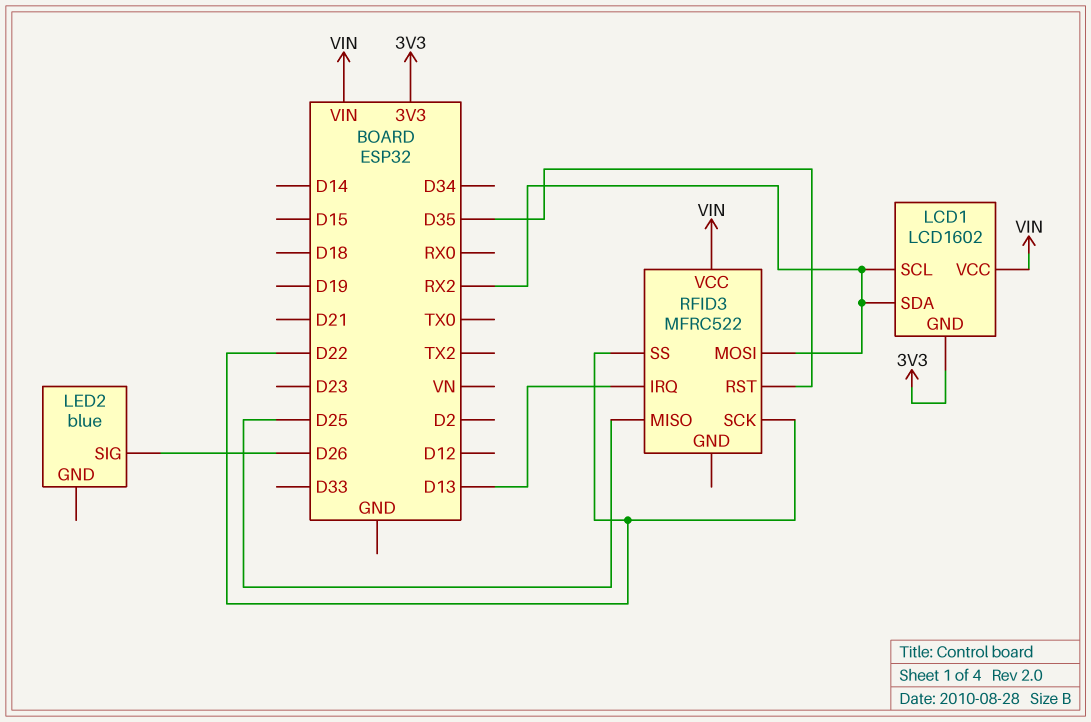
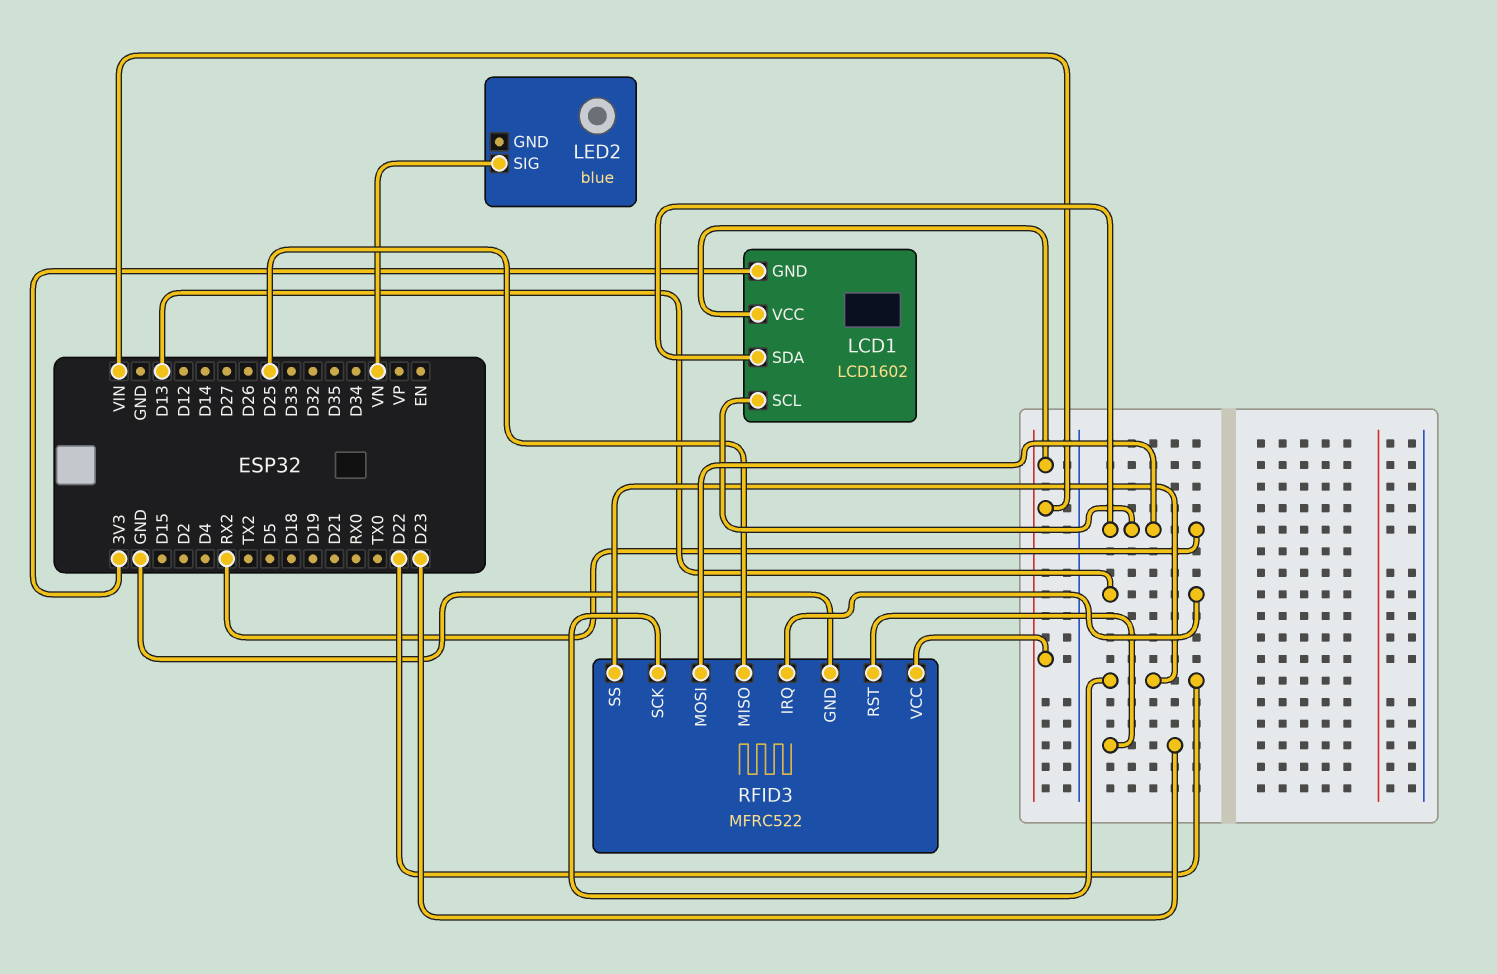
LED2 pin SIG: D26 -> VN
RFID3 pin GND: none -> GND
RFID3 pin RST: D35 -> D23

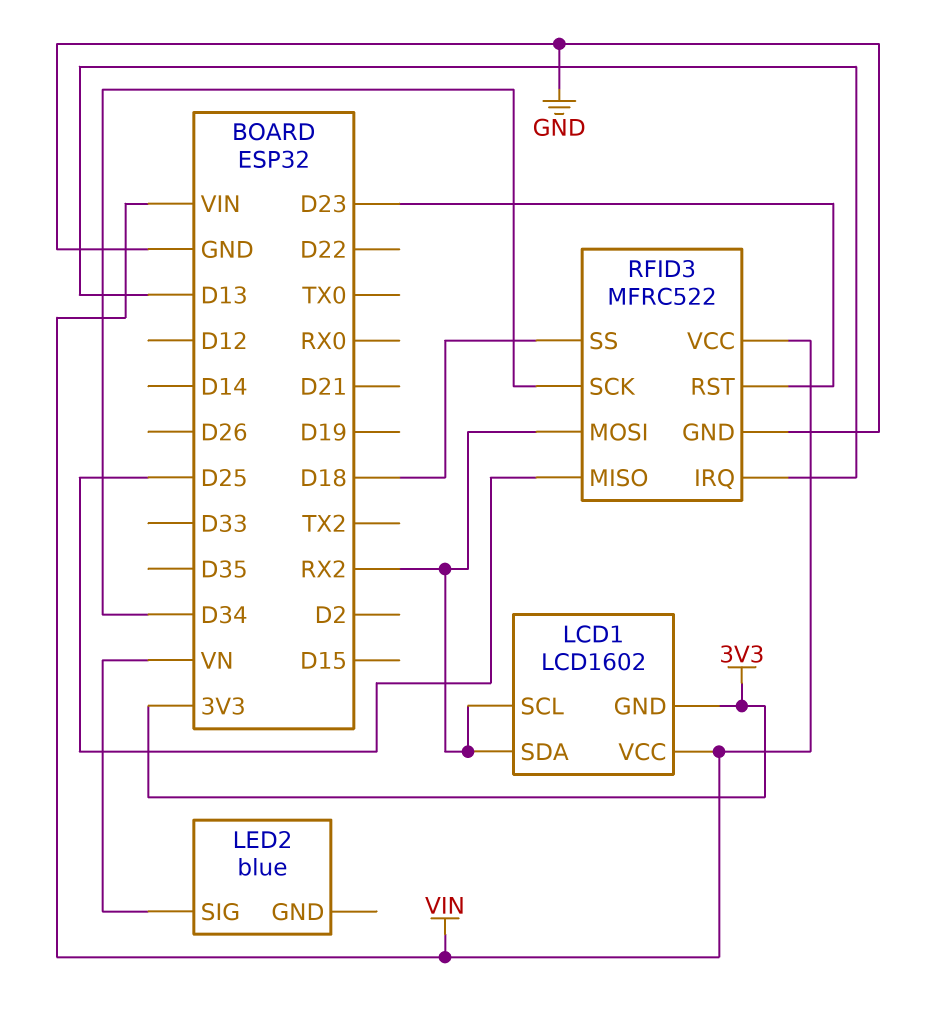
RFID3 pin SCK: D22 -> D34
RFID3 pin SS: D22 -> D18

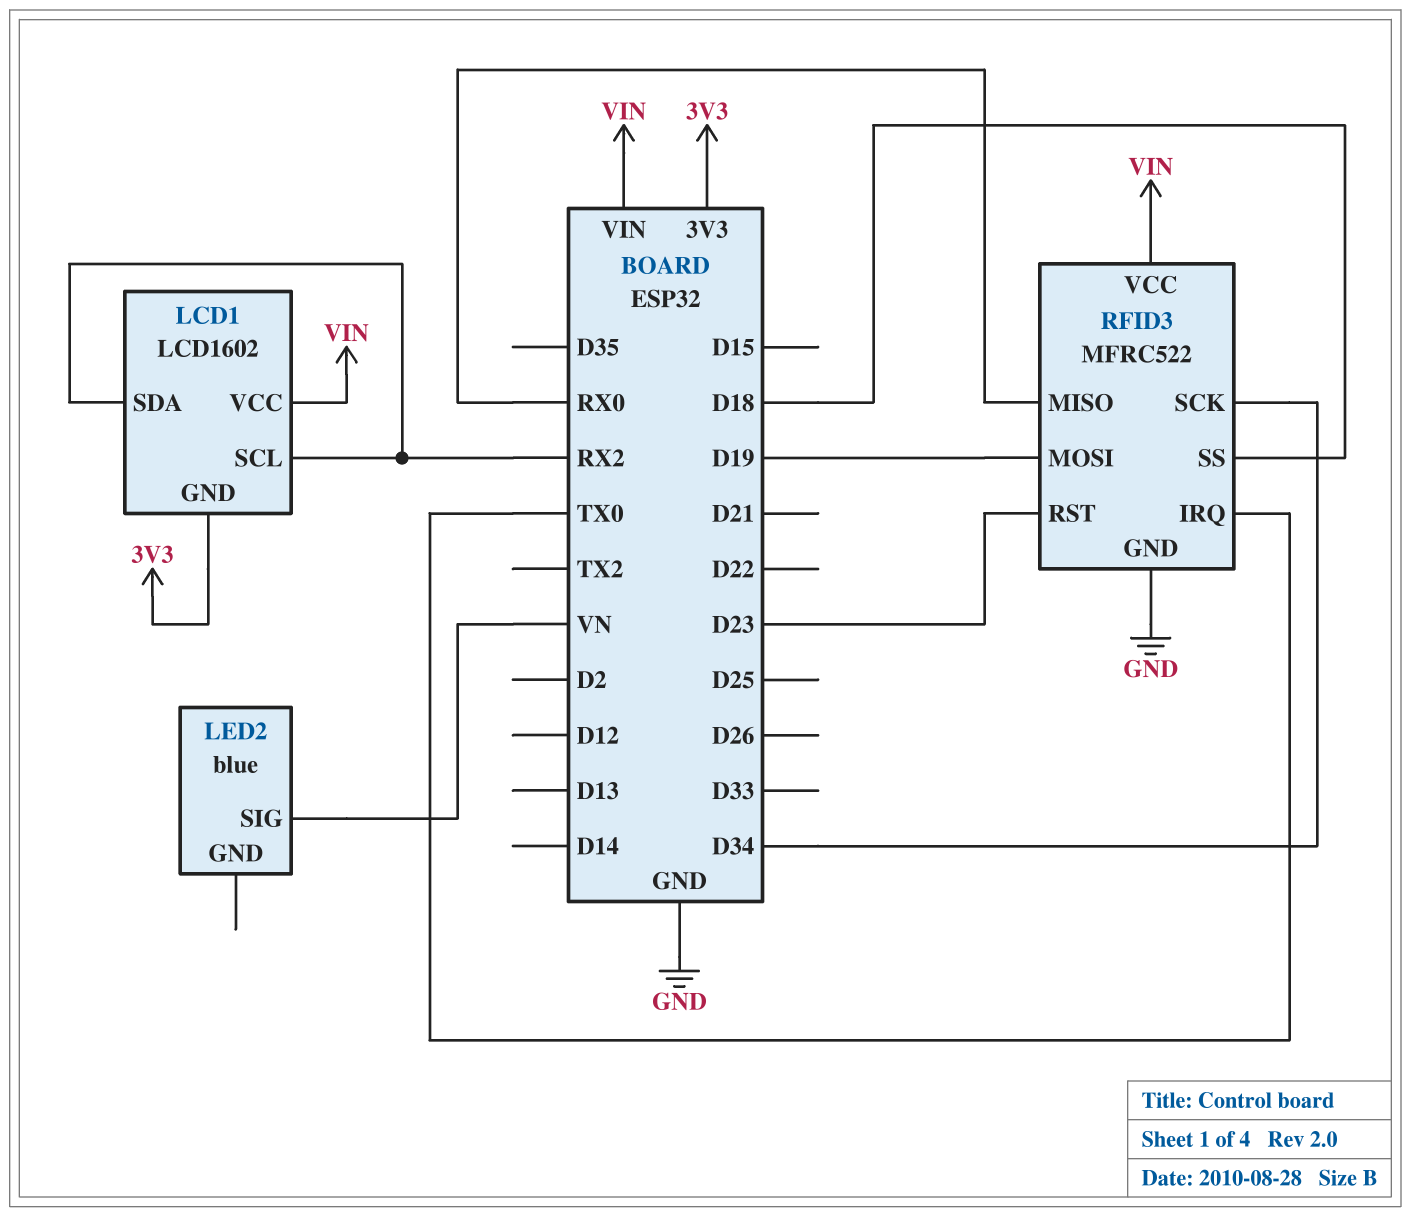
RFID3 pin IRQ: D13 -> TX0
RFID3 pin MISO: D25 -> RX0
RFID3 pin MOSI: RX2 -> D19

